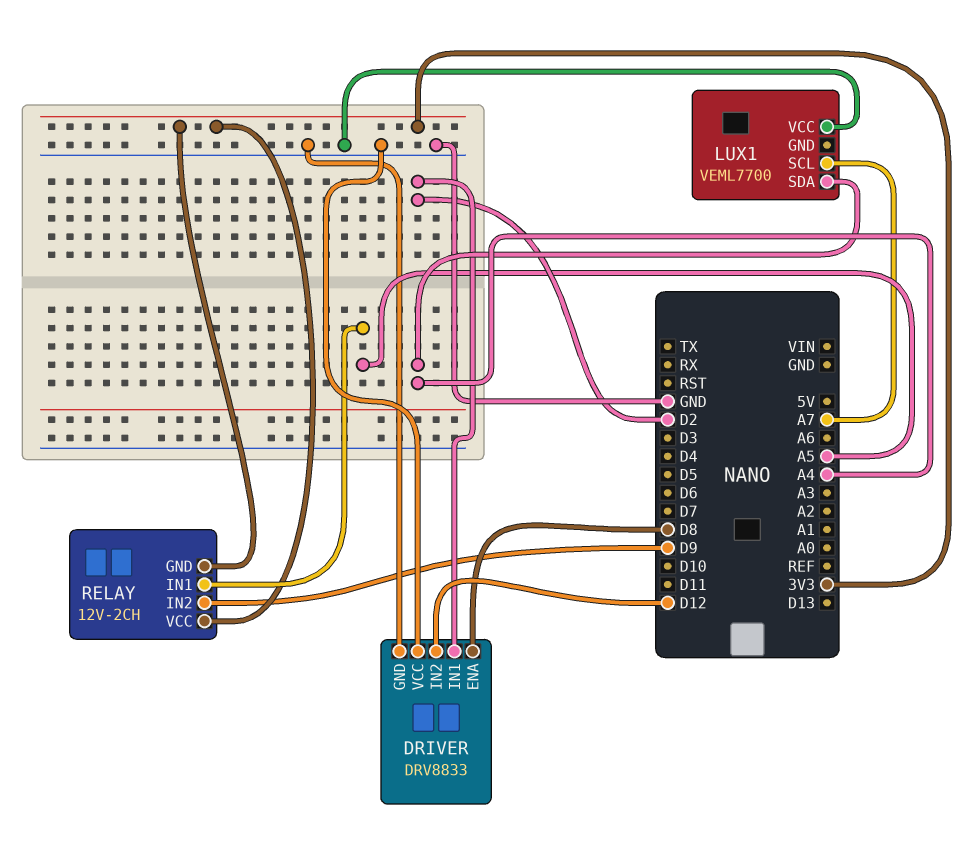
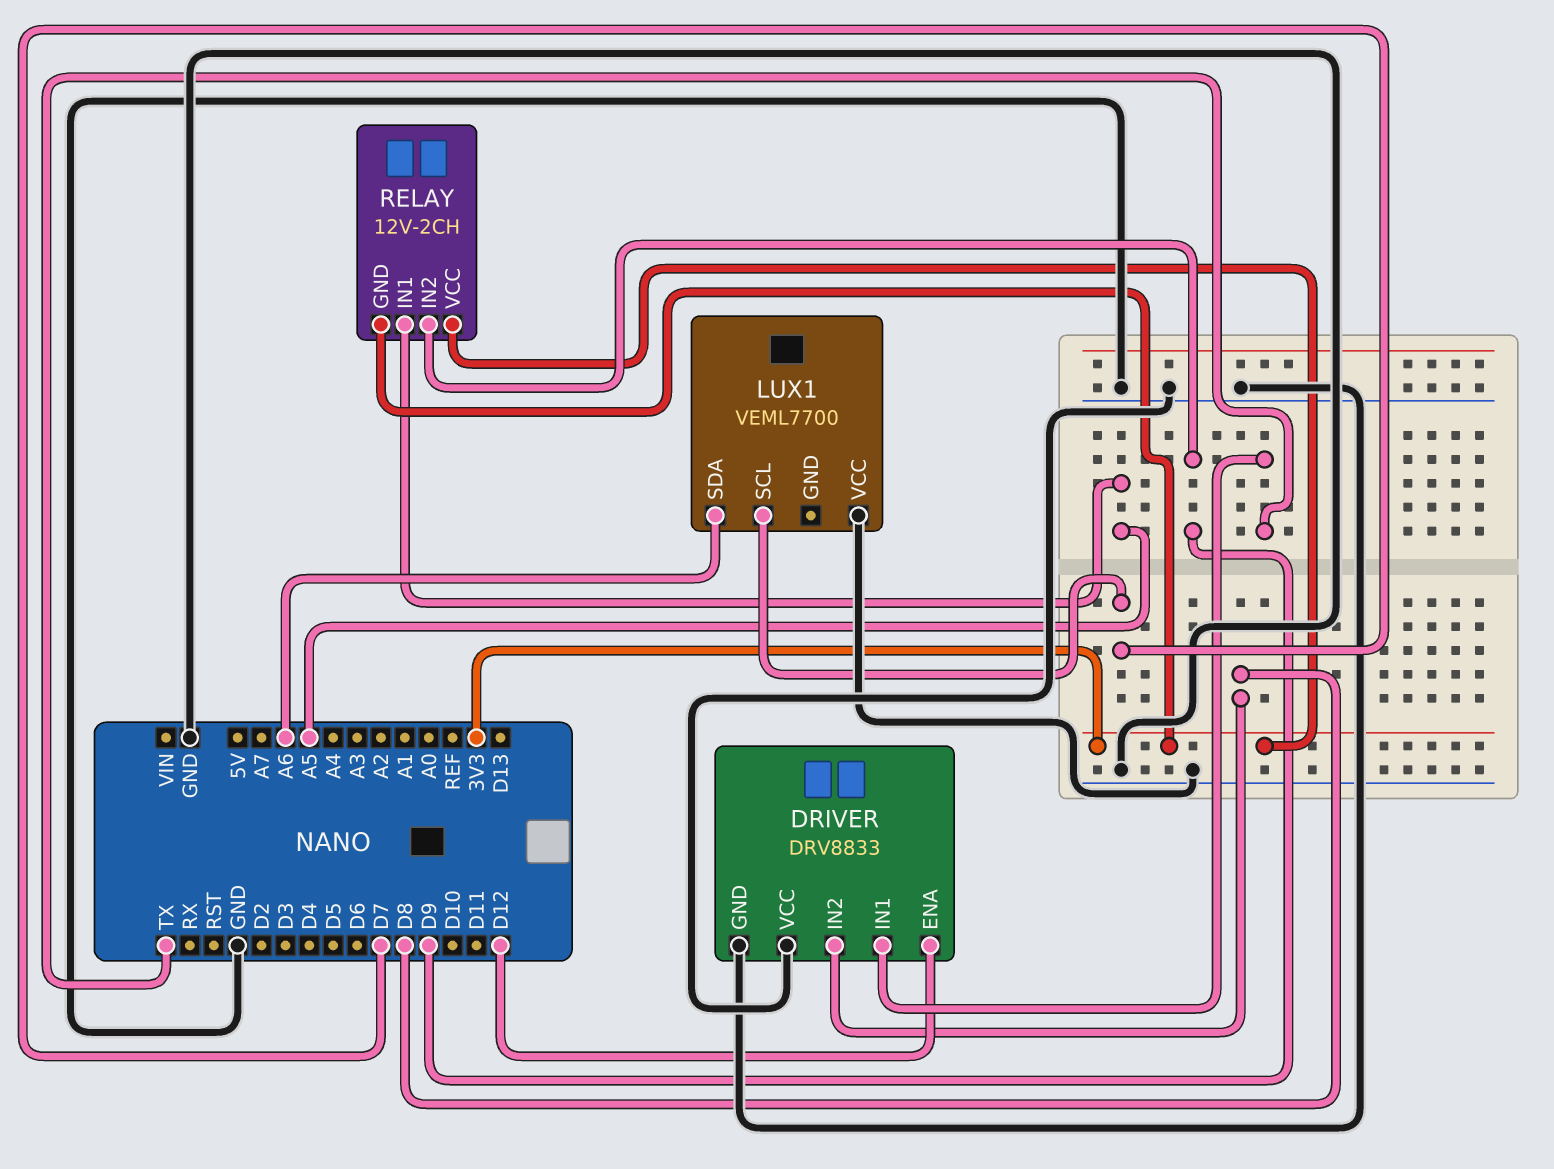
DRIVER pin ENA: D8 -> D12
DRIVER pin IN1: D2 -> TX
DRIVER pin IN2: D12 -> D8
LUX1 pin SCL: A7 -> D7
LUX1 pin SDA: A4 -> A6

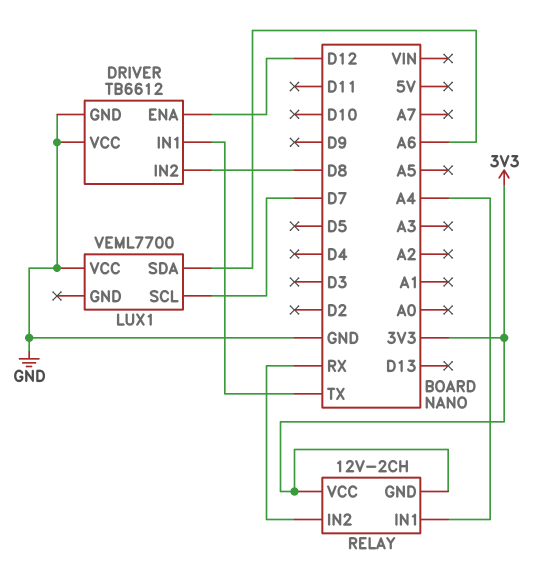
DRIVER: DRV8833 -> TB6612
RELAY pin IN1: A5 -> A4
RELAY pin IN2: D9 -> RX

